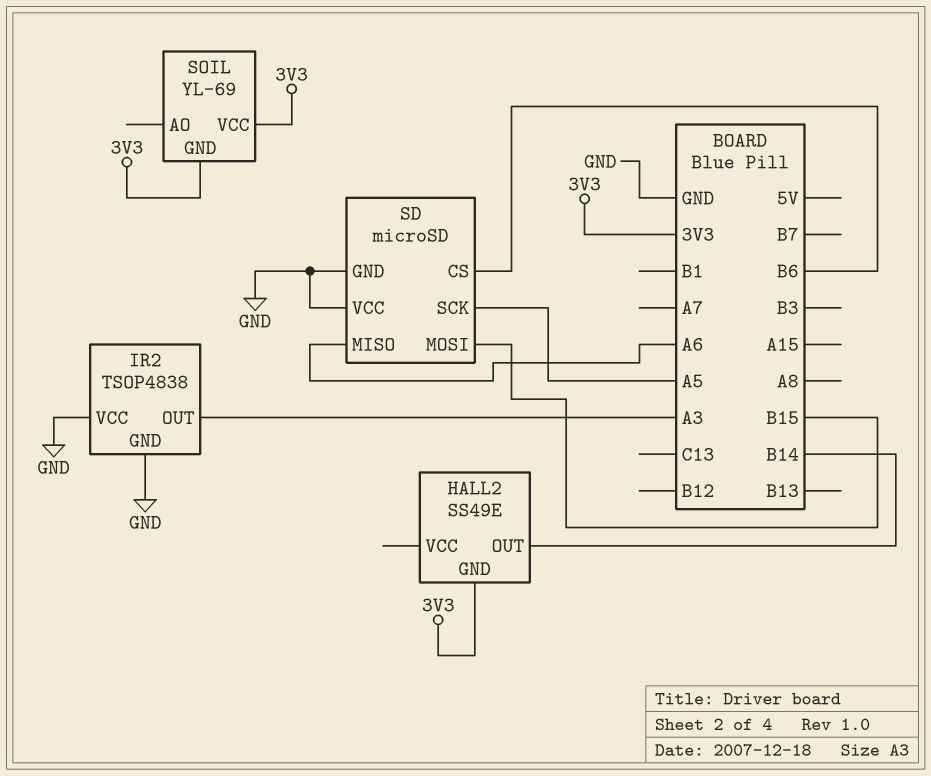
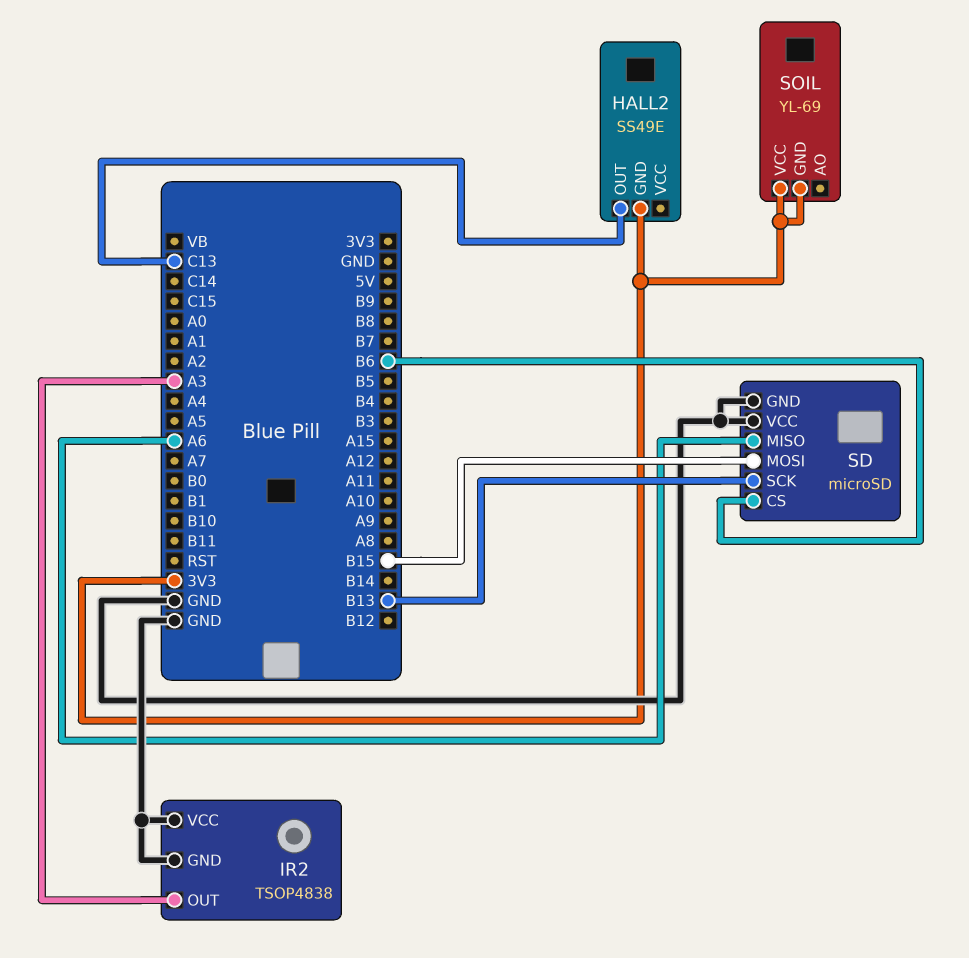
HALL2 pin OUT: B14 -> C13
SD pin SCK: A5 -> B13

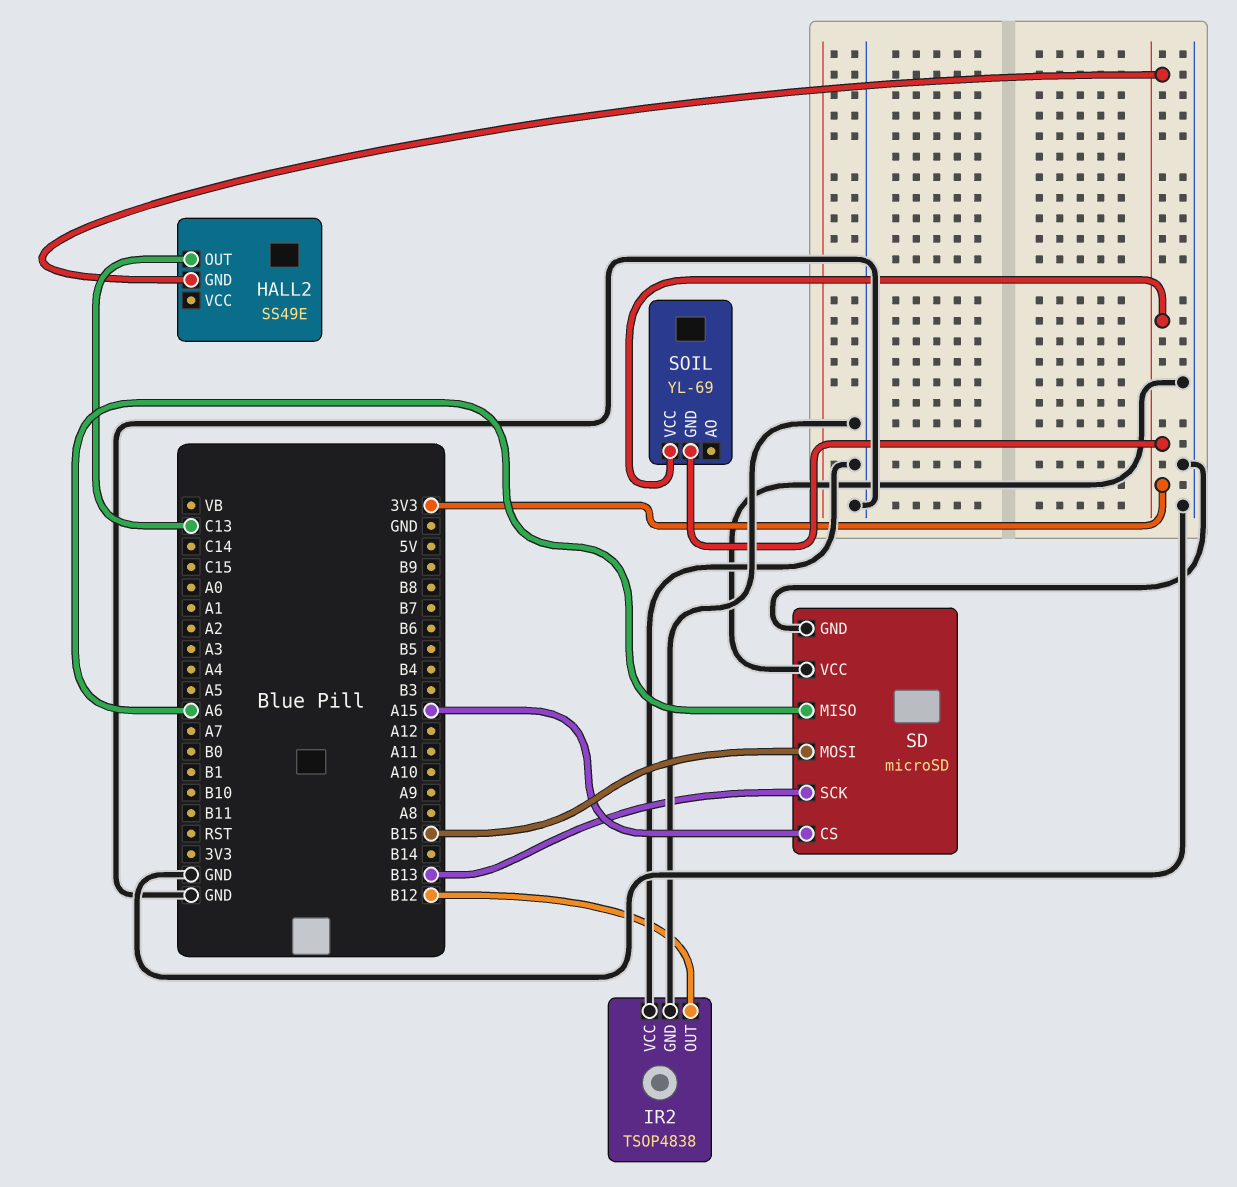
IR2 pin OUT: A3 -> B12
SD pin CS: B6 -> A15

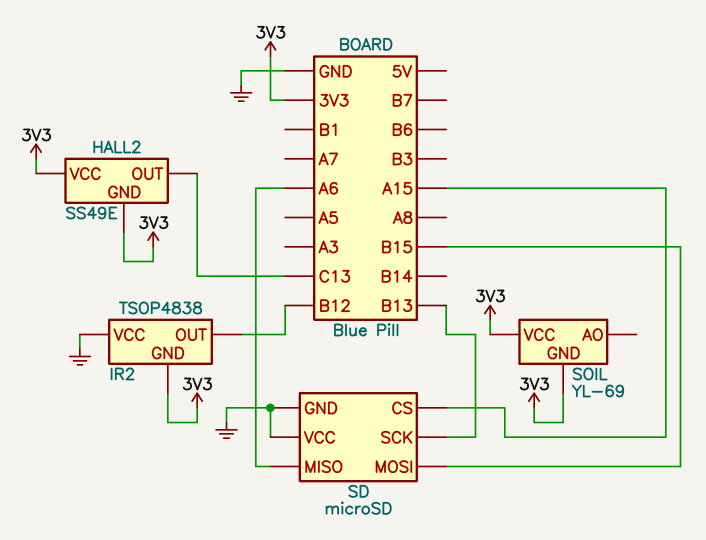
HALL2 pin VCC: none -> 3V3
IR2 pin GND: GND -> 3V3

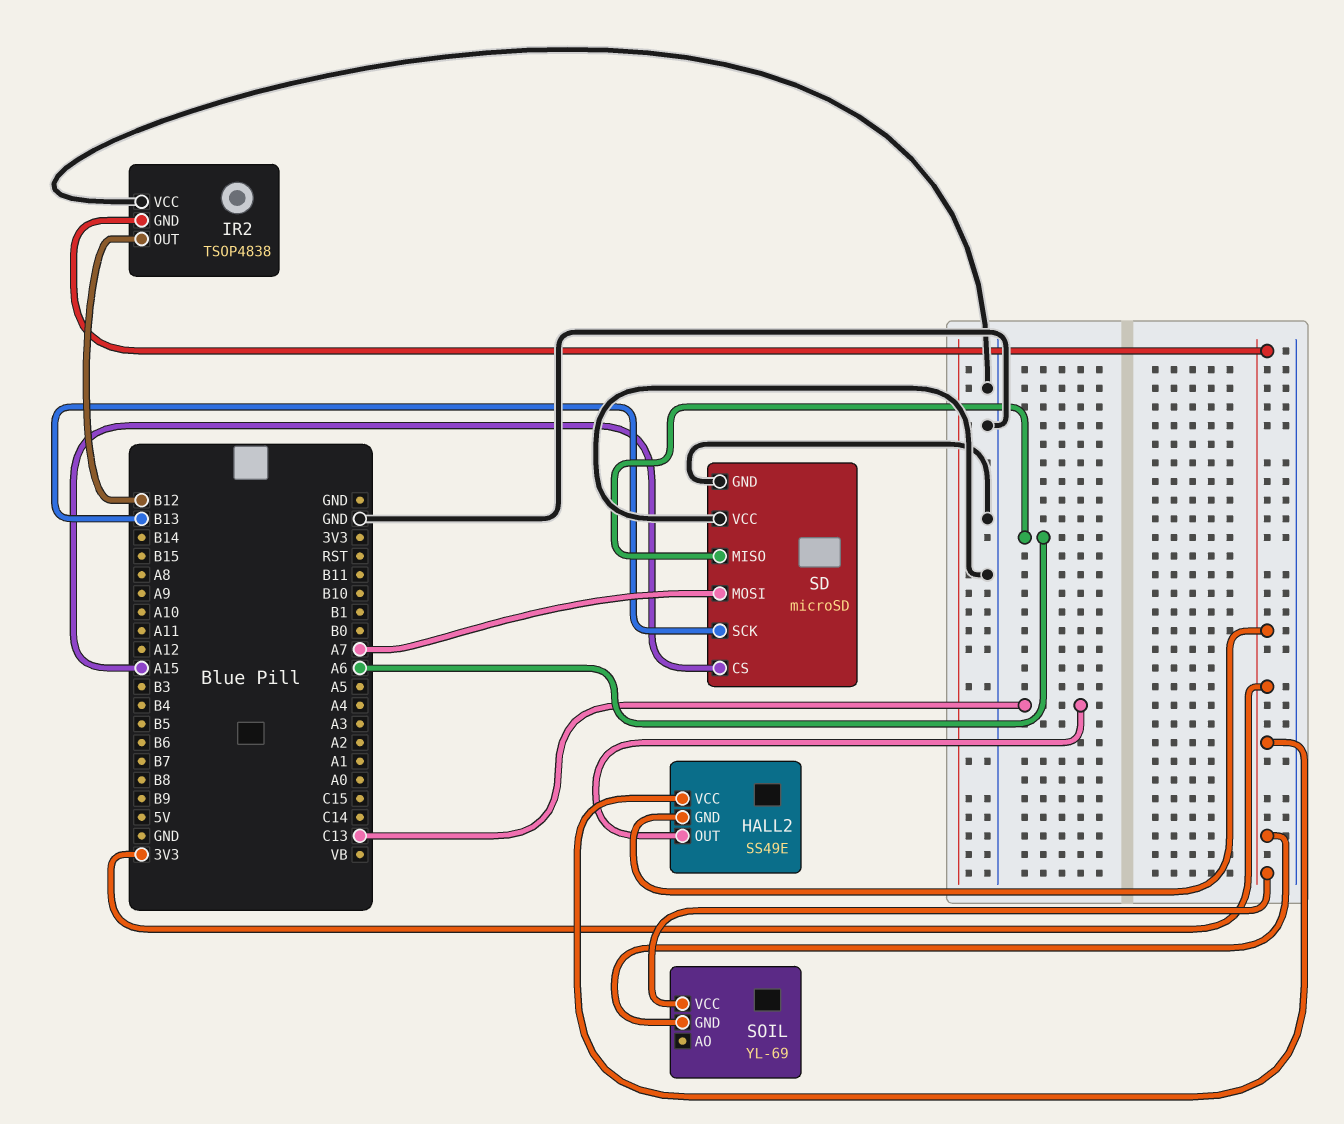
SD pin MOSI: B15 -> A7

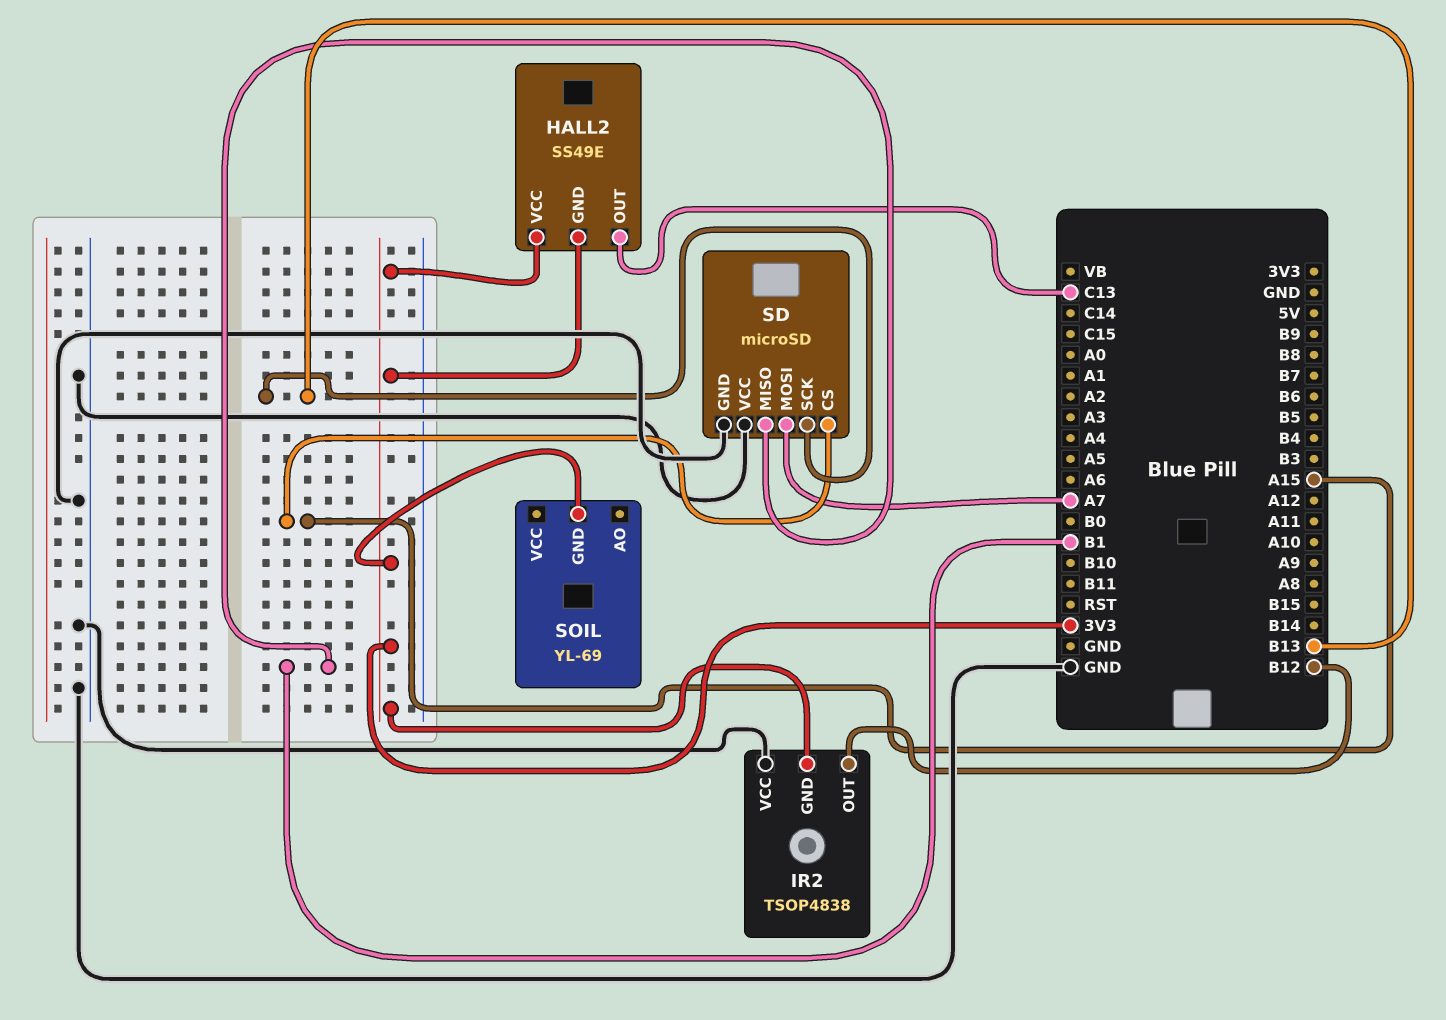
SD pin MISO: A6 -> B1
SOIL pin VCC: 3V3 -> none

